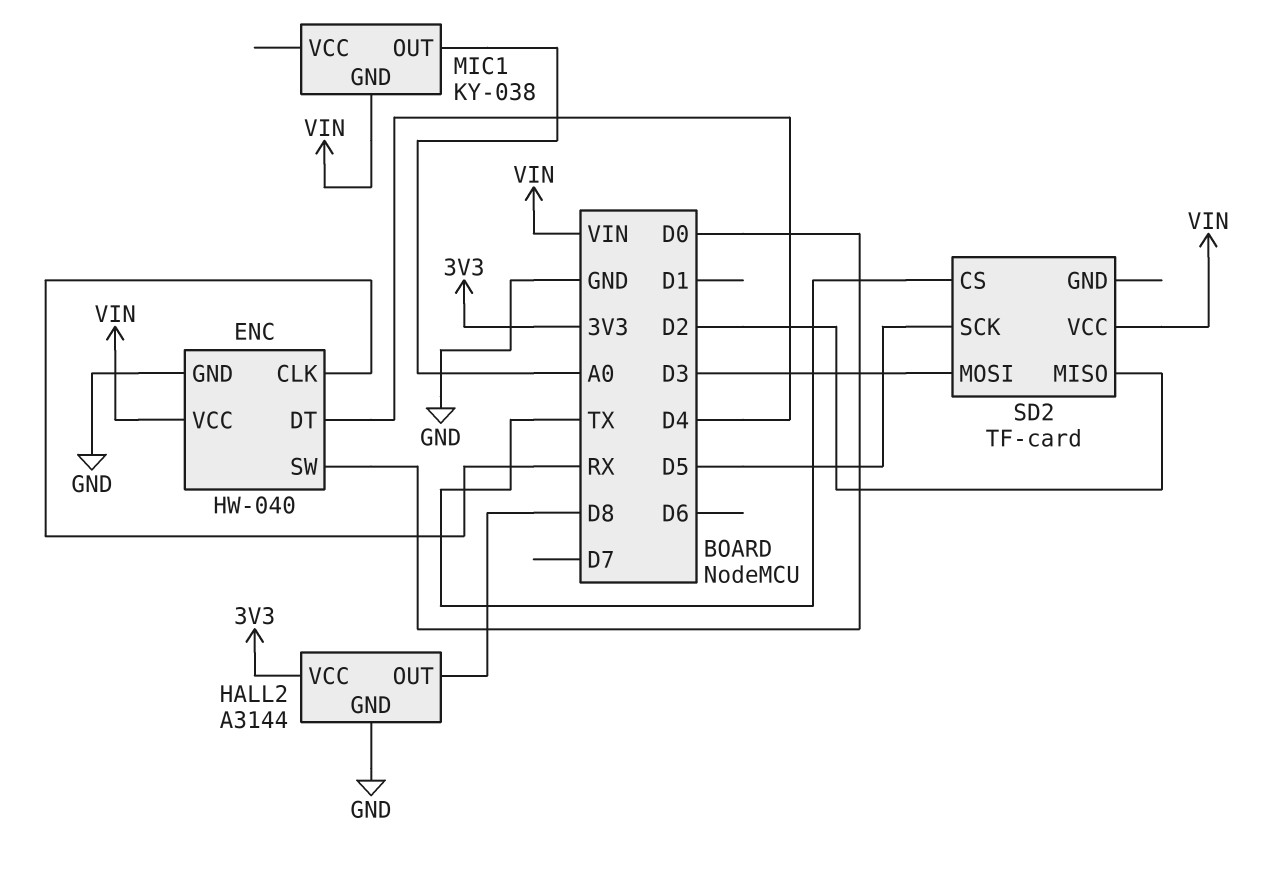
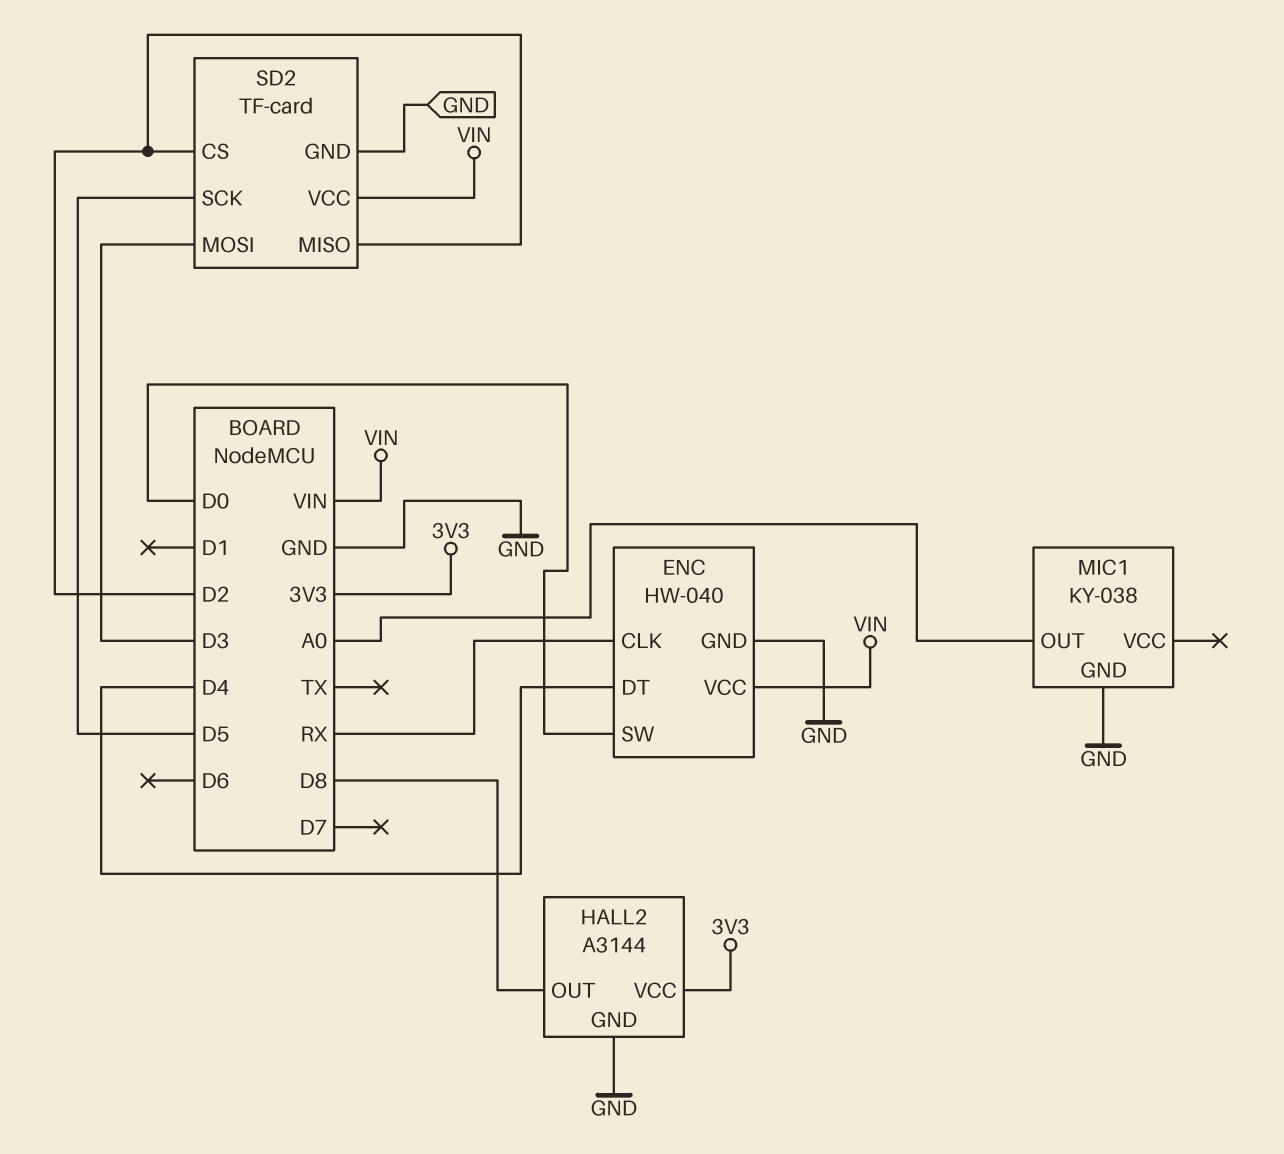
MIC1 pin GND: VIN -> GND
SD2 pin CS: TX -> D2
SD2 pin GND: none -> GND

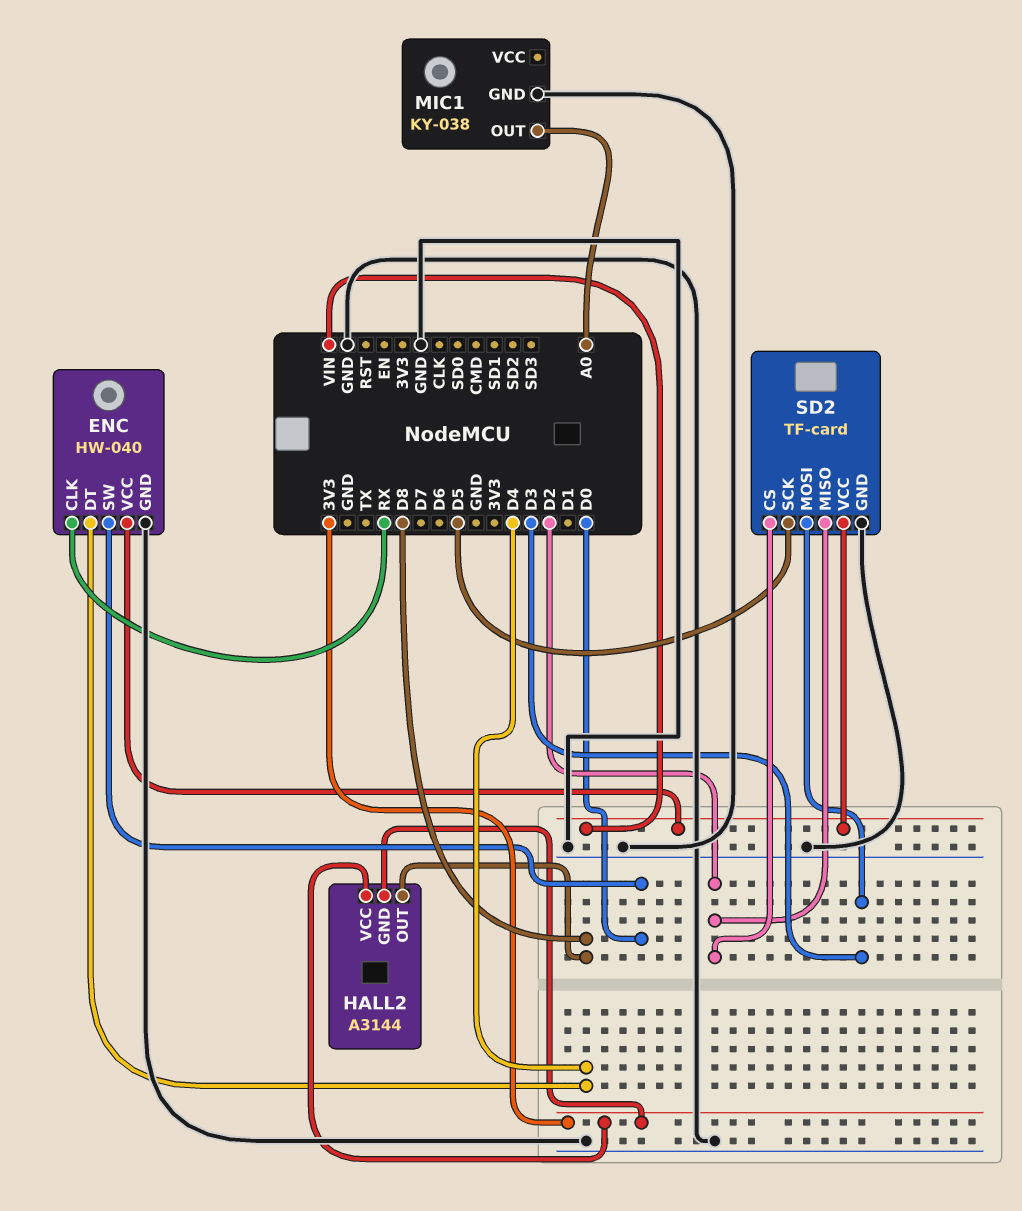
HALL2 pin GND: GND -> 3V3

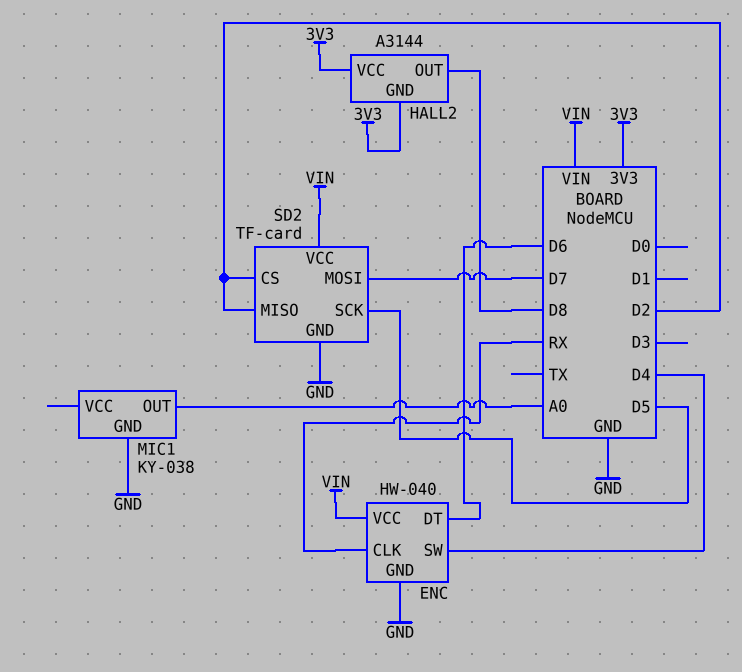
ENC pin DT: D4 -> D6
ENC pin SW: D0 -> D4
SD2 pin MOSI: D3 -> D7

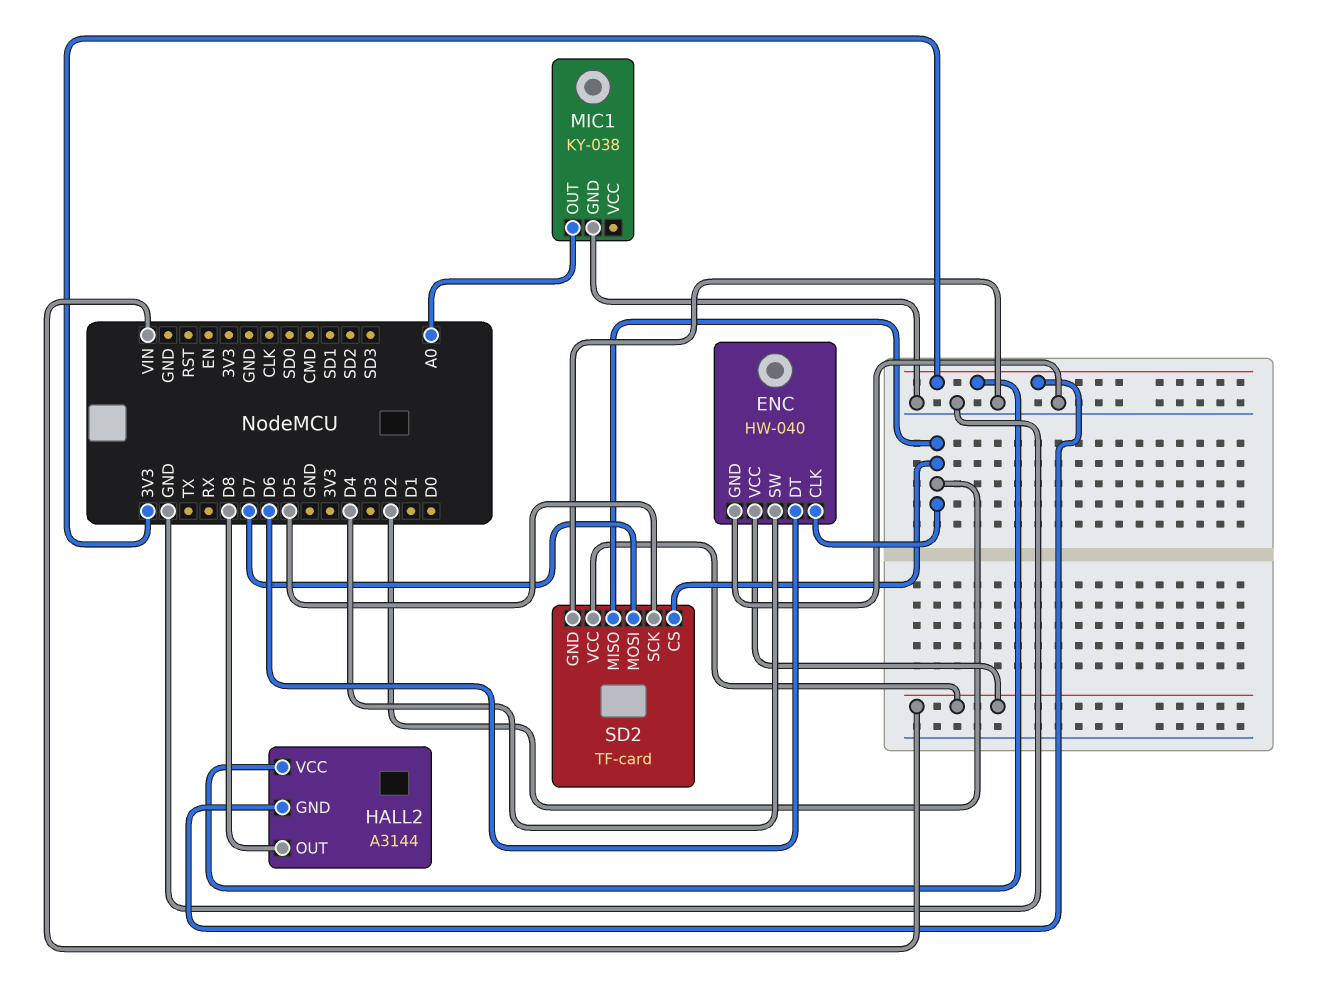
ENC pin CLK: RX -> D2

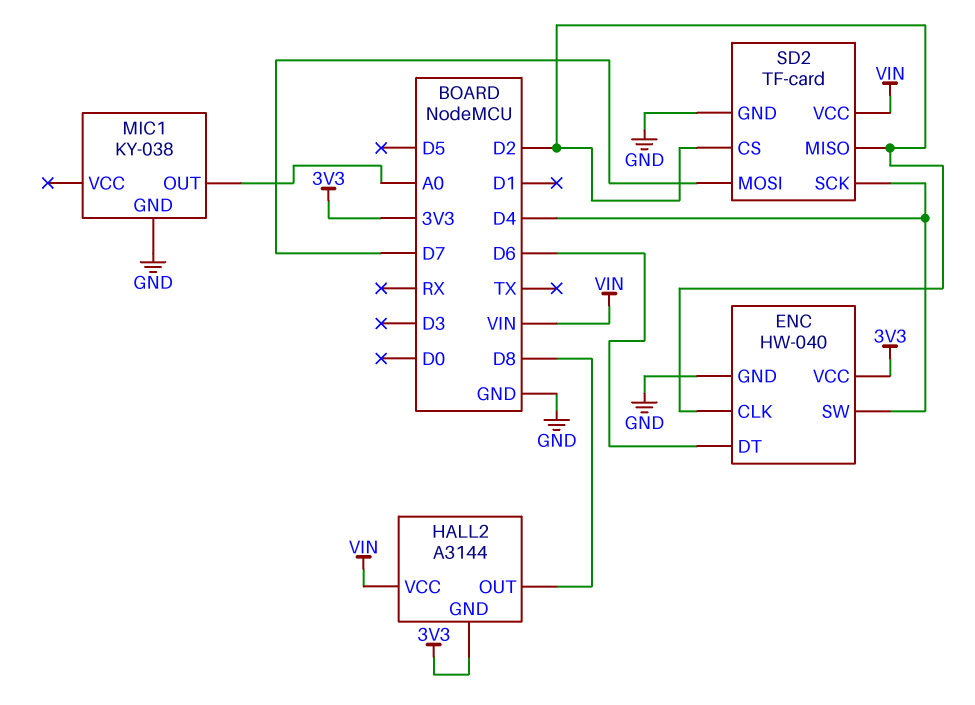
ENC pin VCC: VIN -> 3V3
HALL2 pin VCC: 3V3 -> VIN
SD2 pin SCK: D5 -> D4

